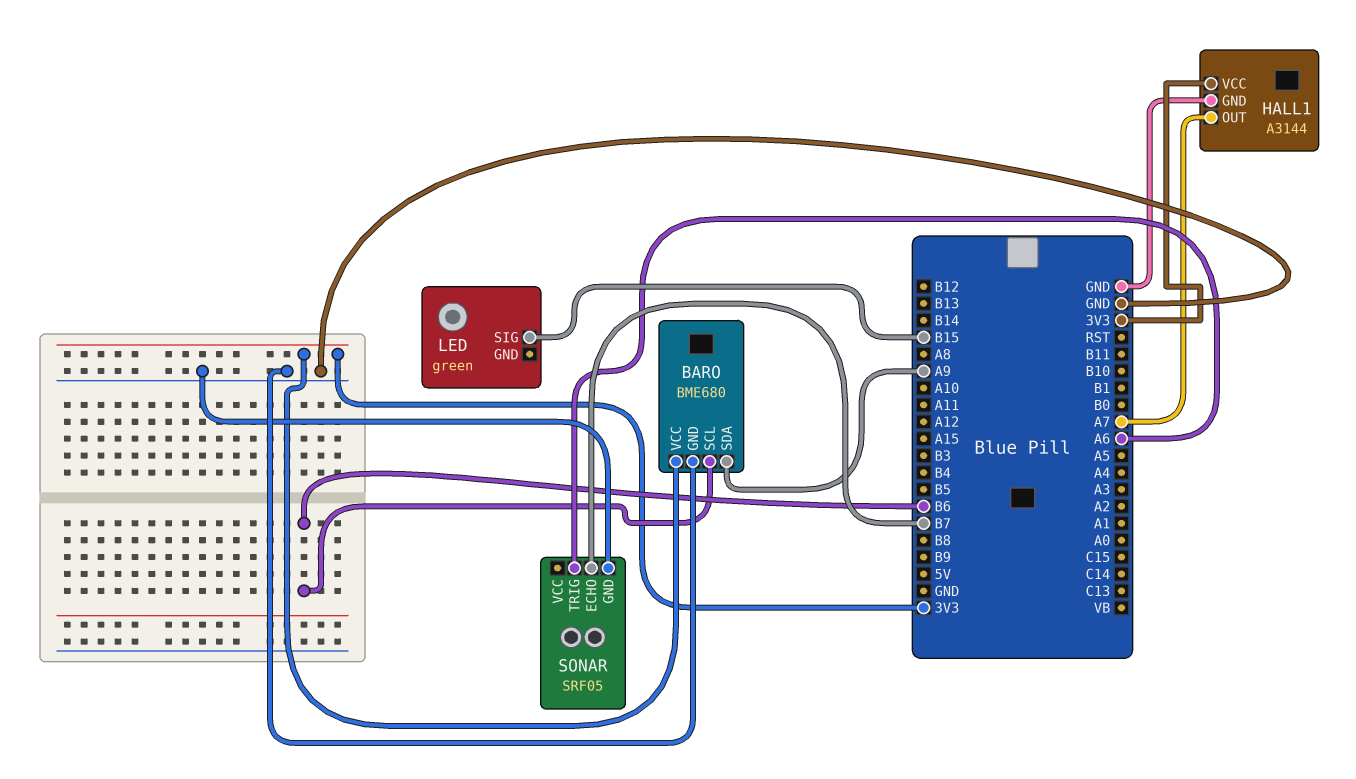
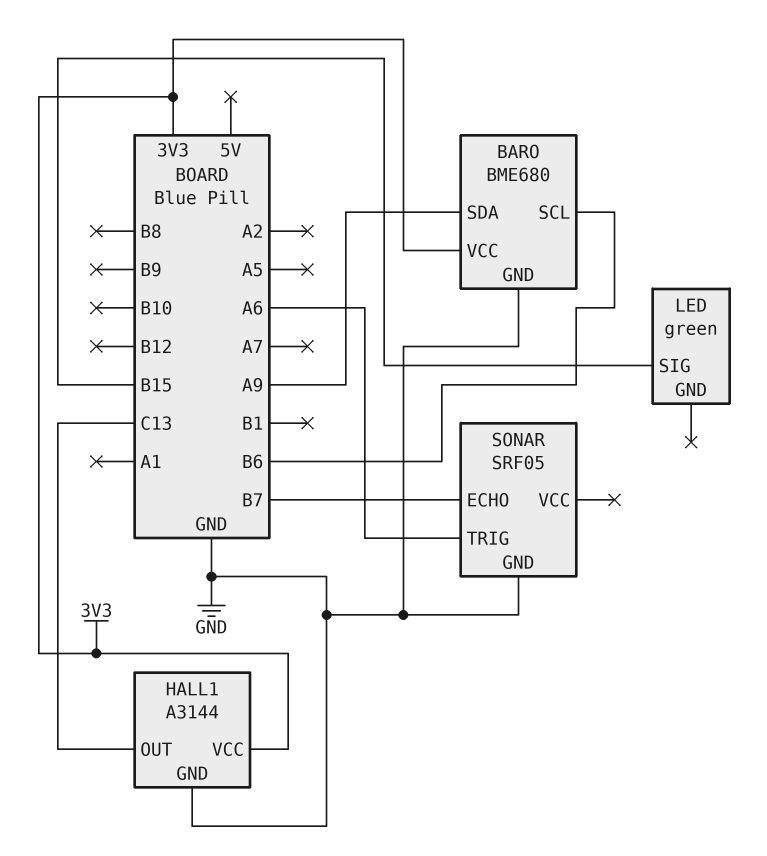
HALL1 pin OUT: A7 -> C13

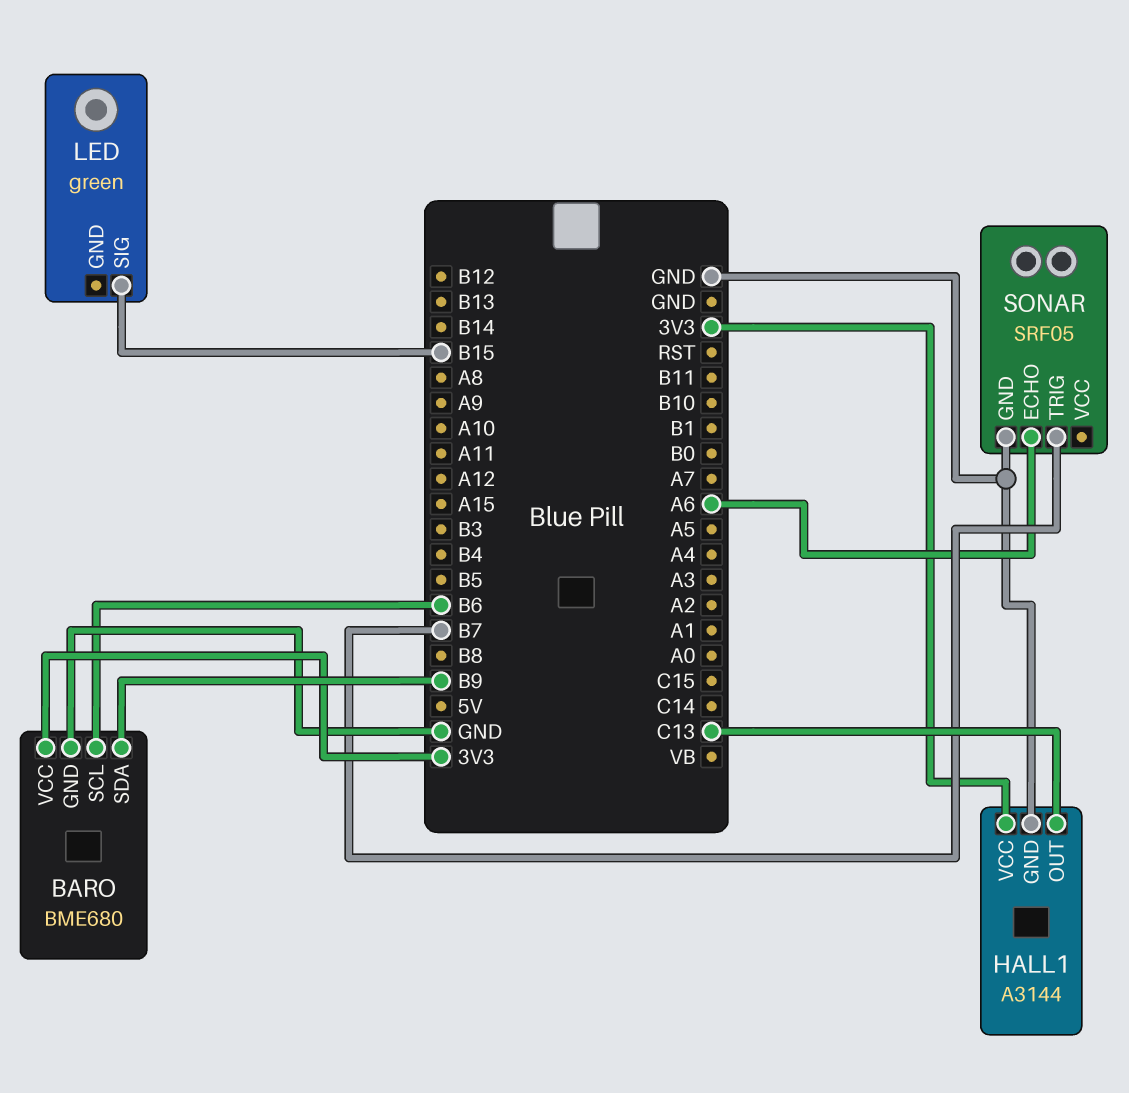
BARO pin SDA: A9 -> B9
SONAR pin ECHO: B7 -> A6
SONAR pin TRIG: A6 -> B7

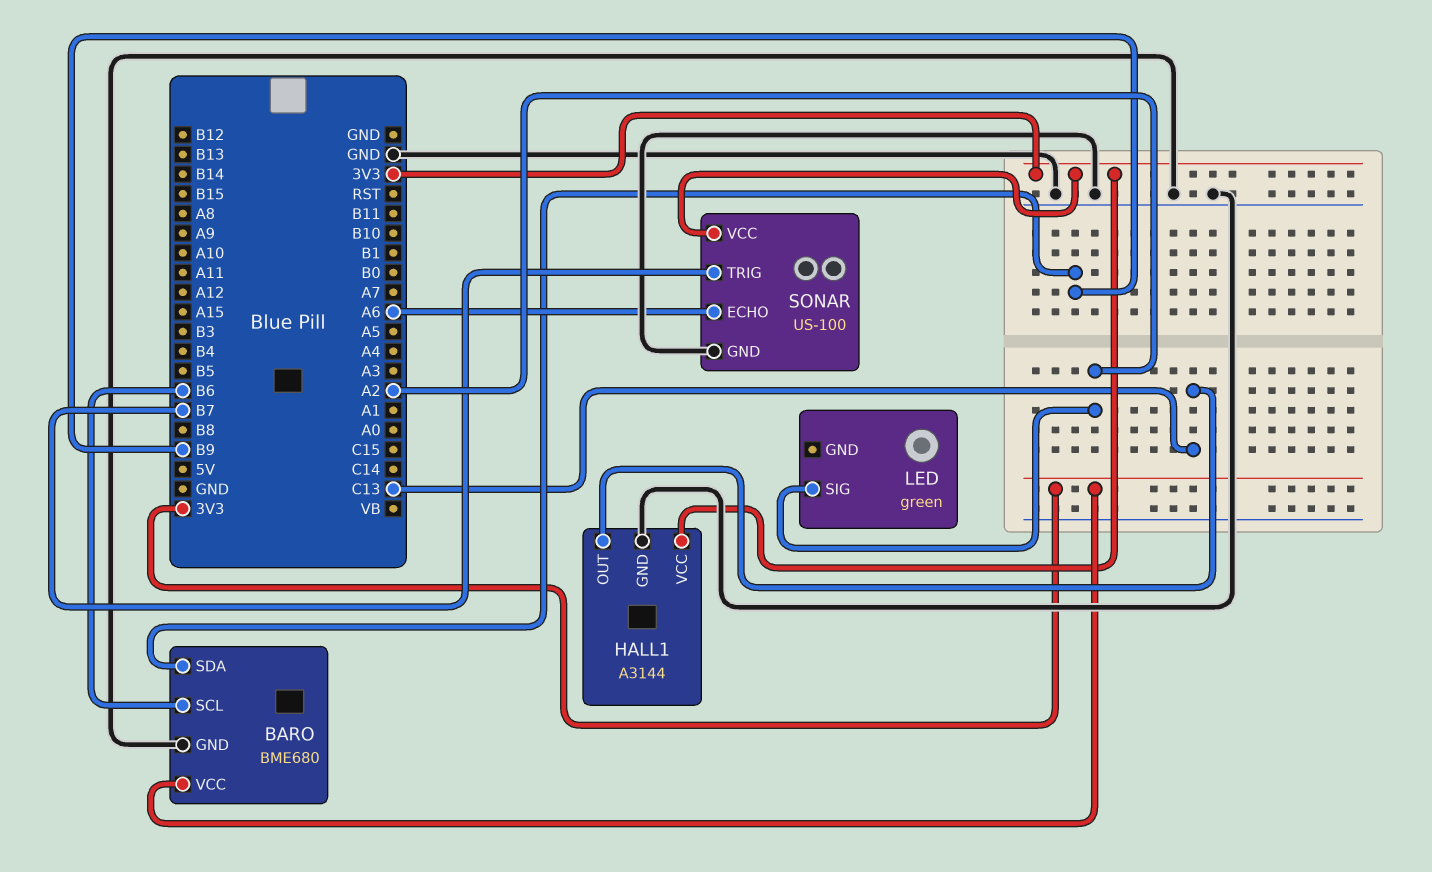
LED pin SIG: B15 -> A2
SONAR: SRF05 -> US-100
SONAR pin VCC: none -> 3V3

